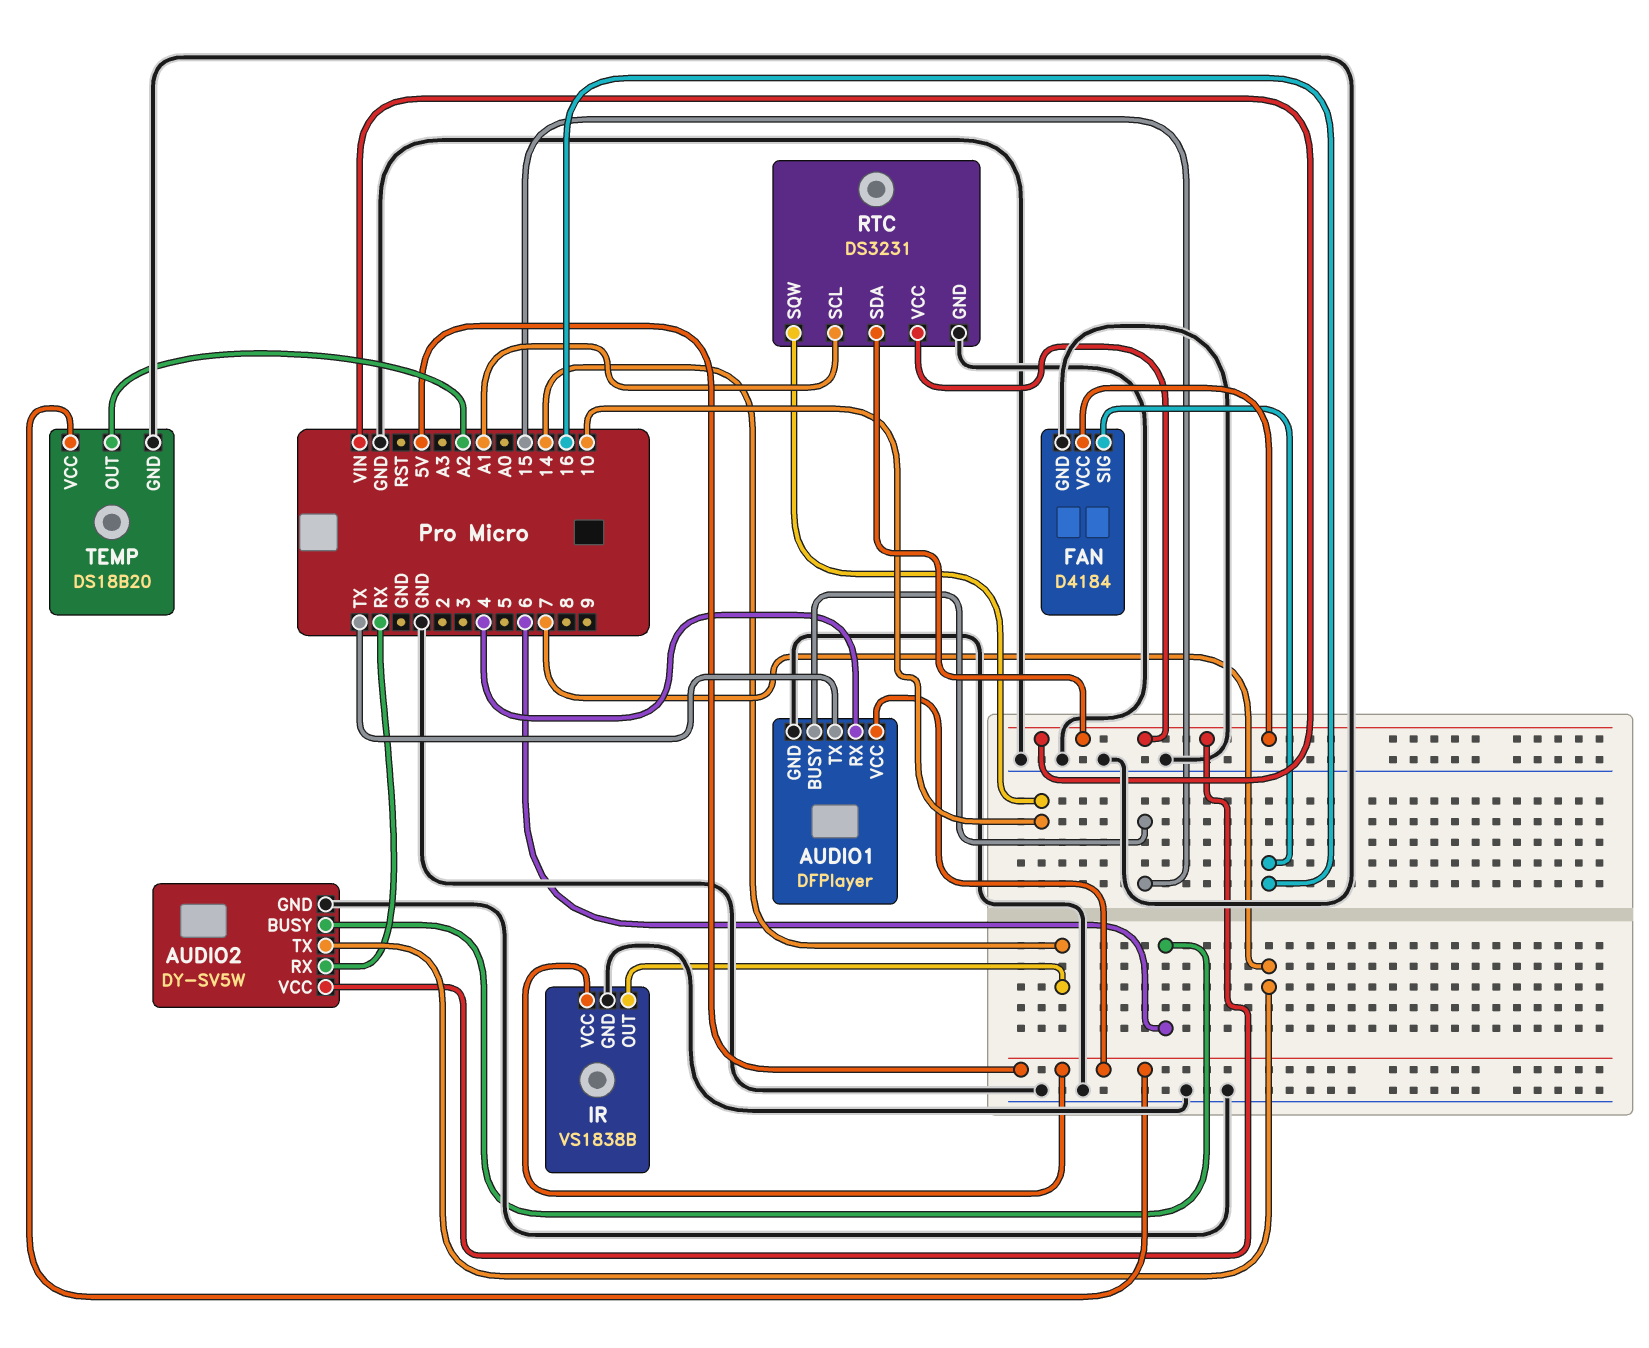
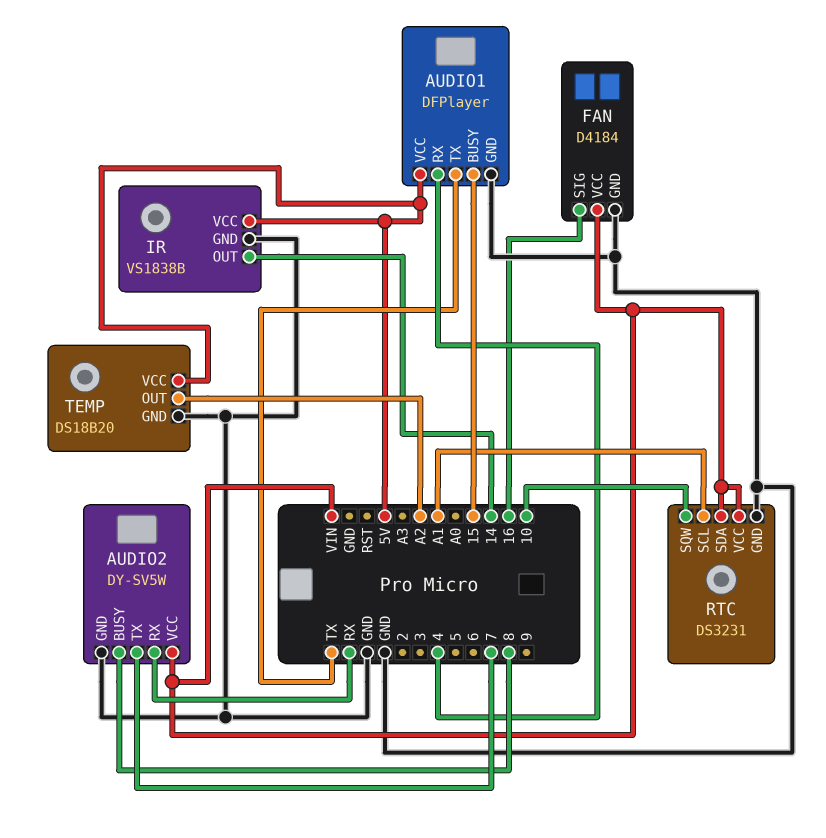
AUDIO2 pin BUSY: 6 -> 8

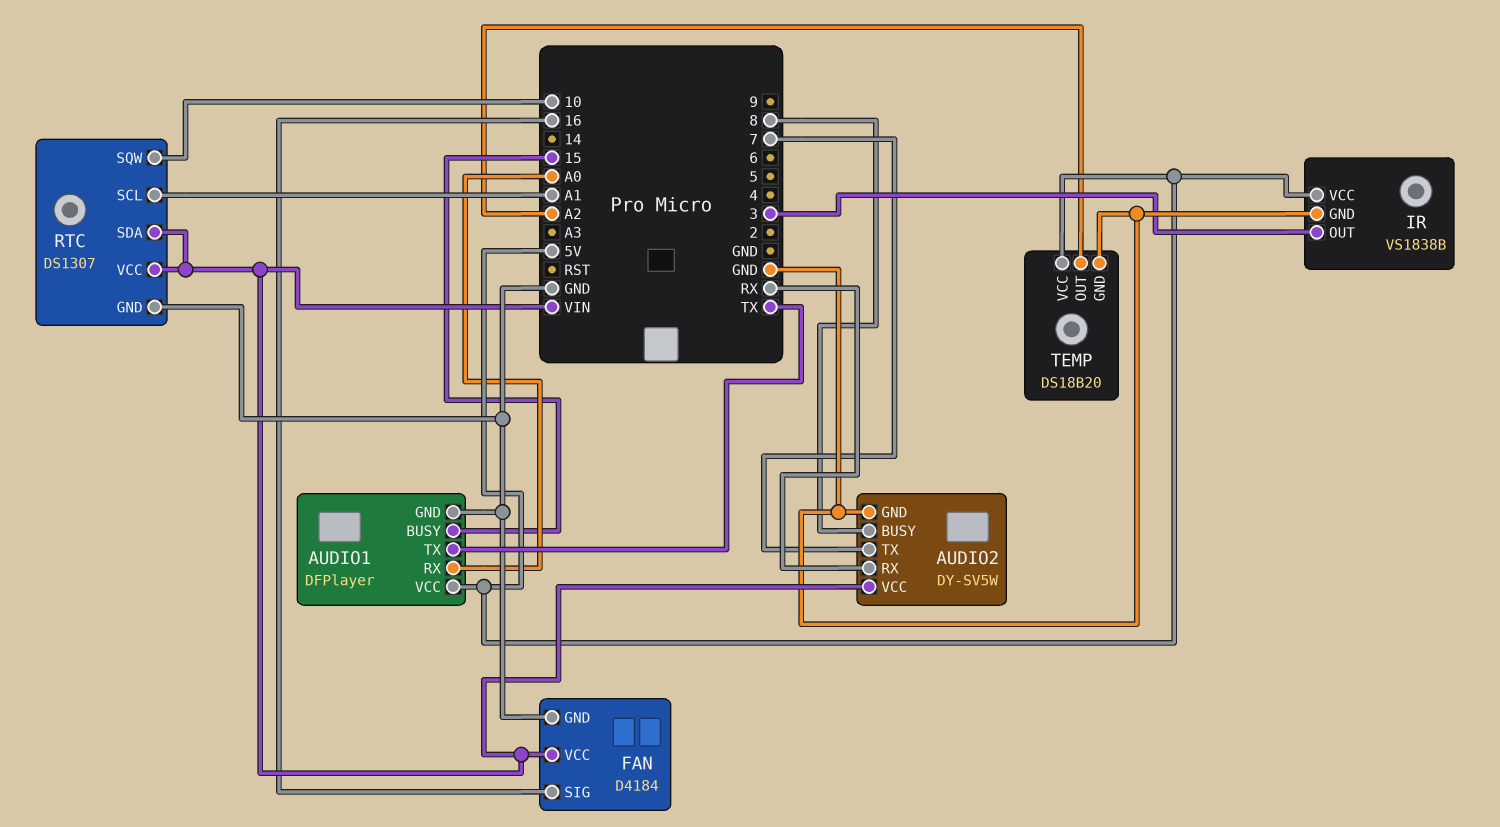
AUDIO1 pin RX: 4 -> A0
IR pin OUT: 14 -> 3
RTC: DS3231 -> DS1307

